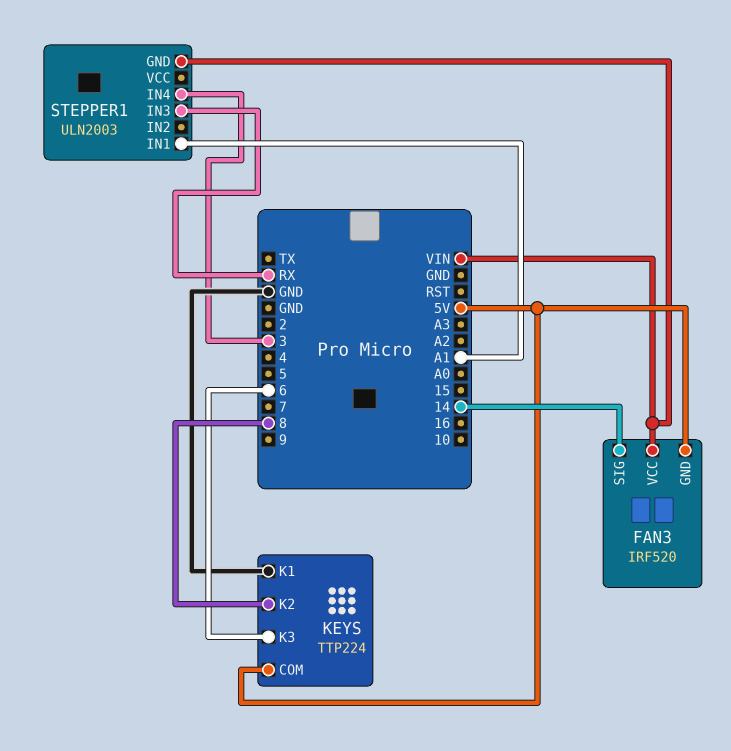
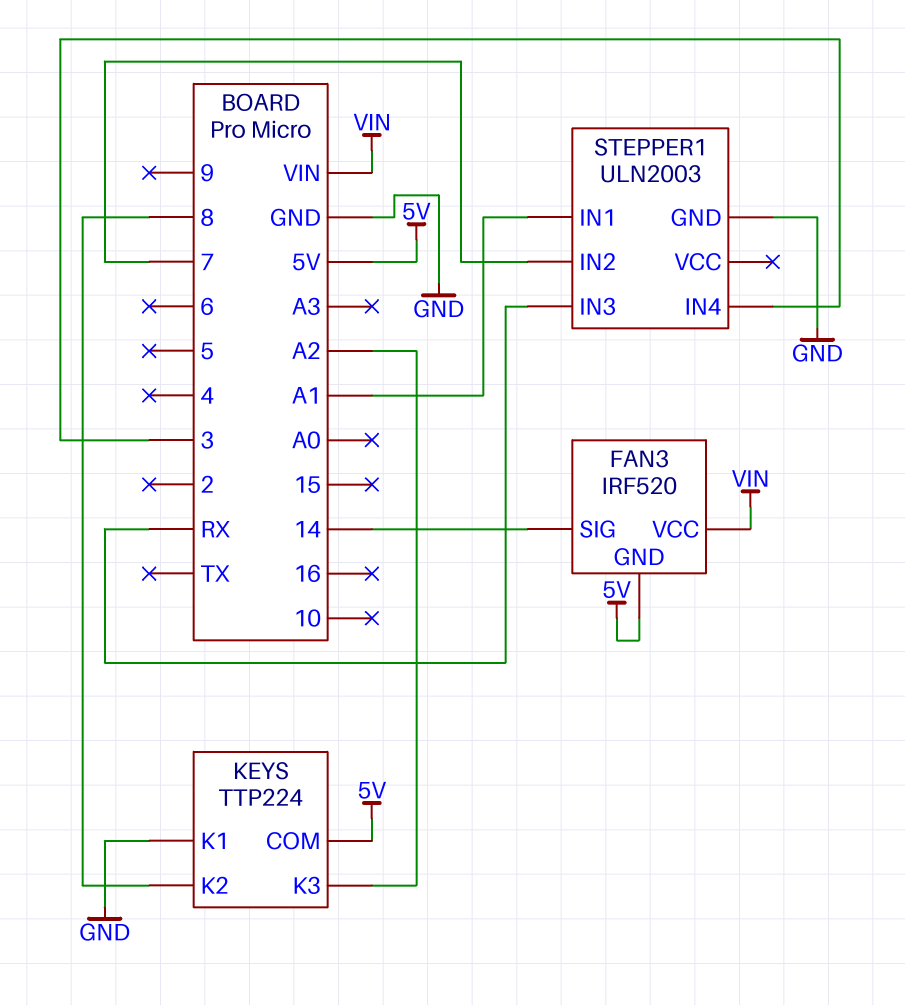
KEYS pin K3: 6 -> A2
STEPPER1 pin GND: VIN -> GND
STEPPER1 pin IN2: none -> 7

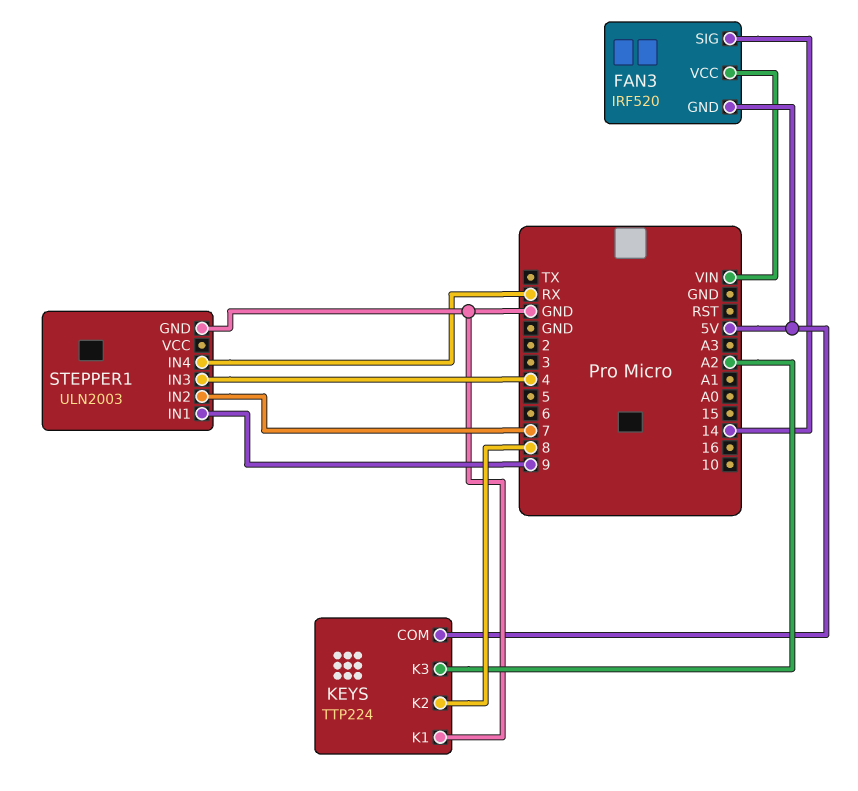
STEPPER1 pin IN1: A1 -> 9
STEPPER1 pin IN3: RX -> 4
STEPPER1 pin IN4: 3 -> RX

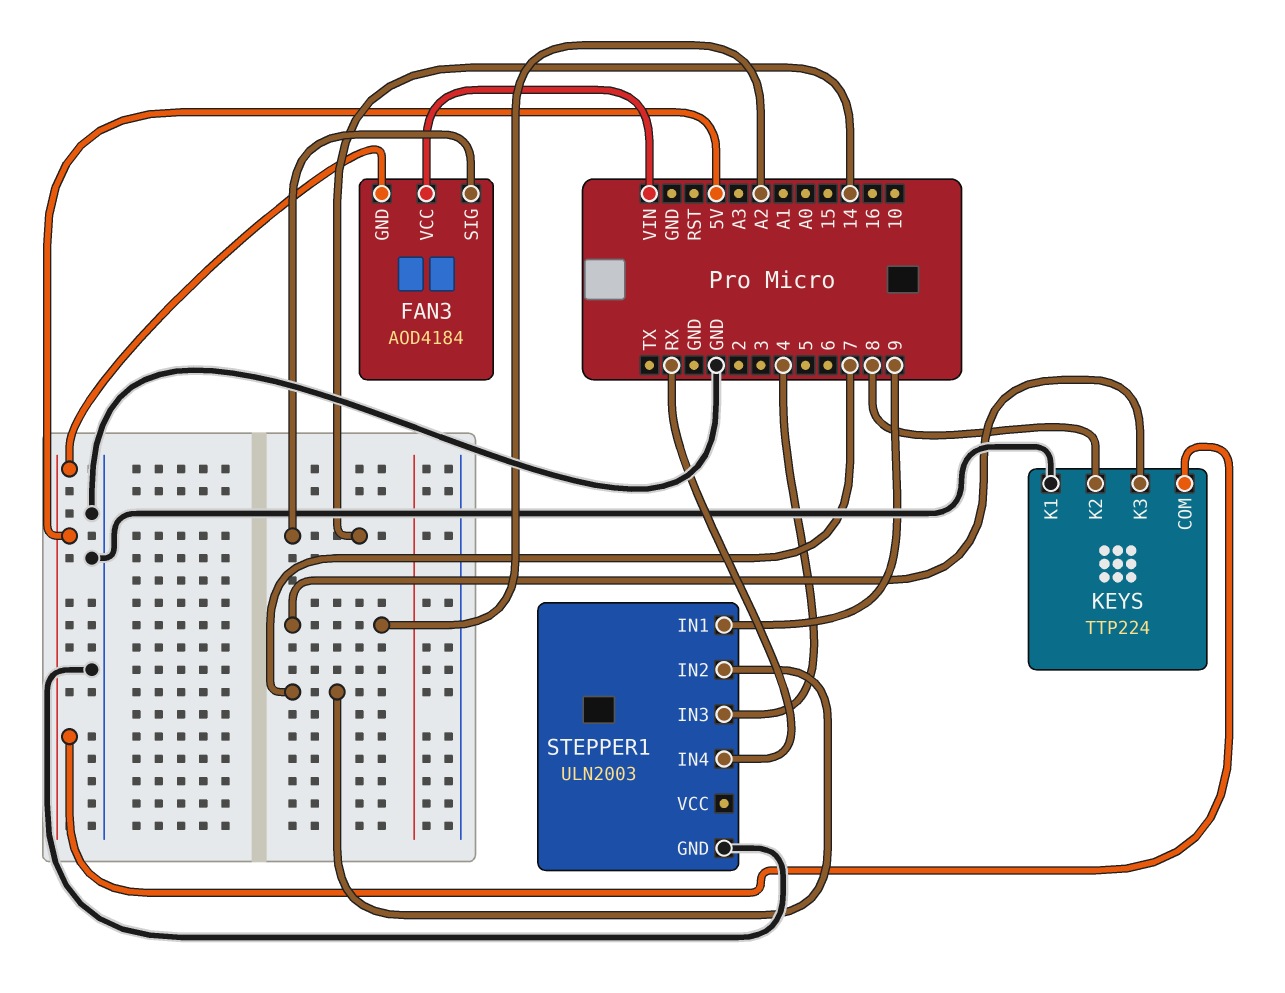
FAN3: IRF520 -> AOD4184

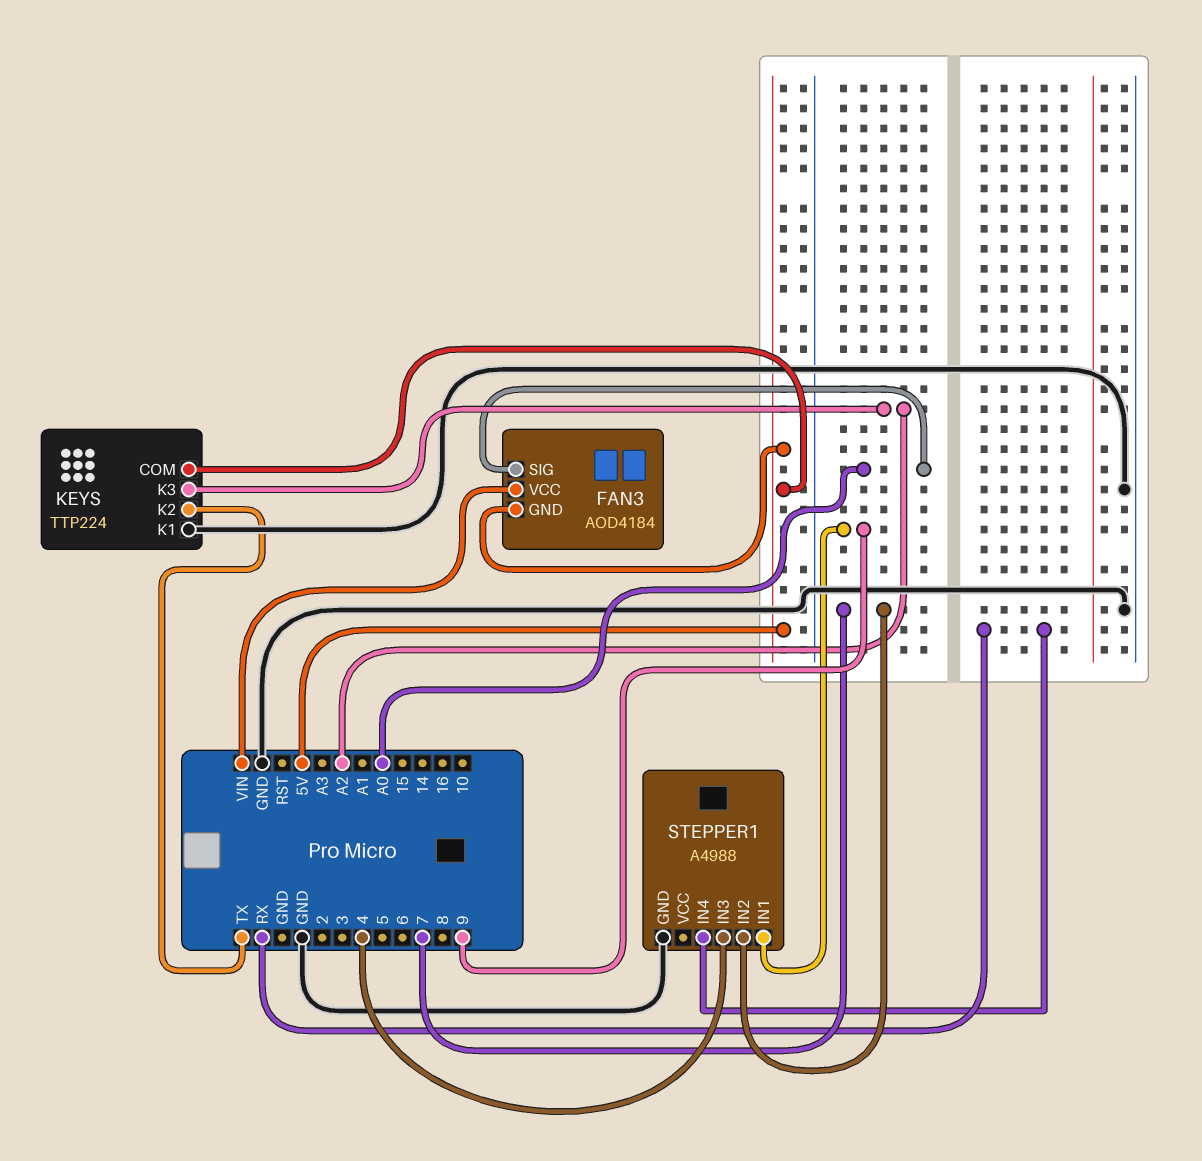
FAN3 pin SIG: 14 -> A0
KEYS pin K2: 8 -> TX
STEPPER1: ULN2003 -> A4988

